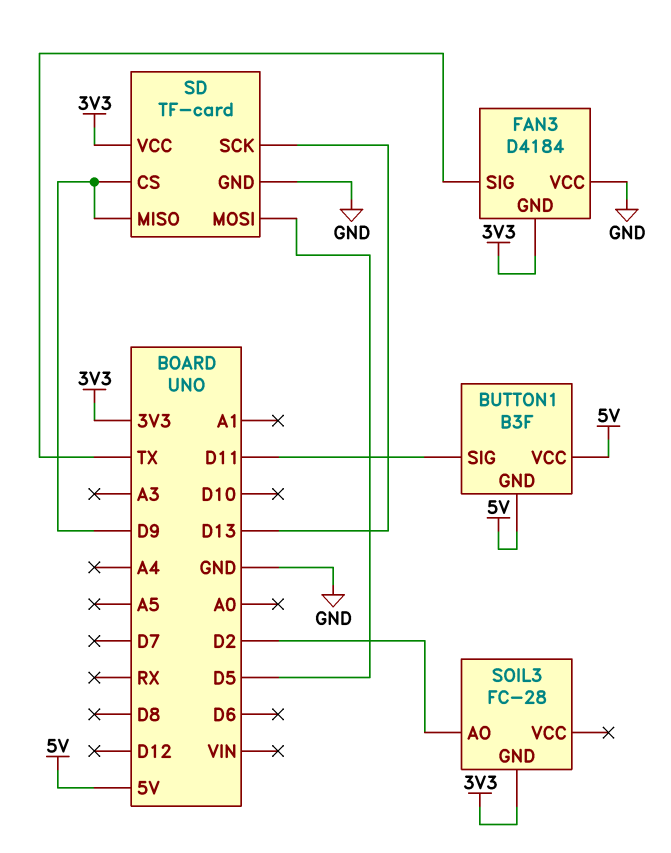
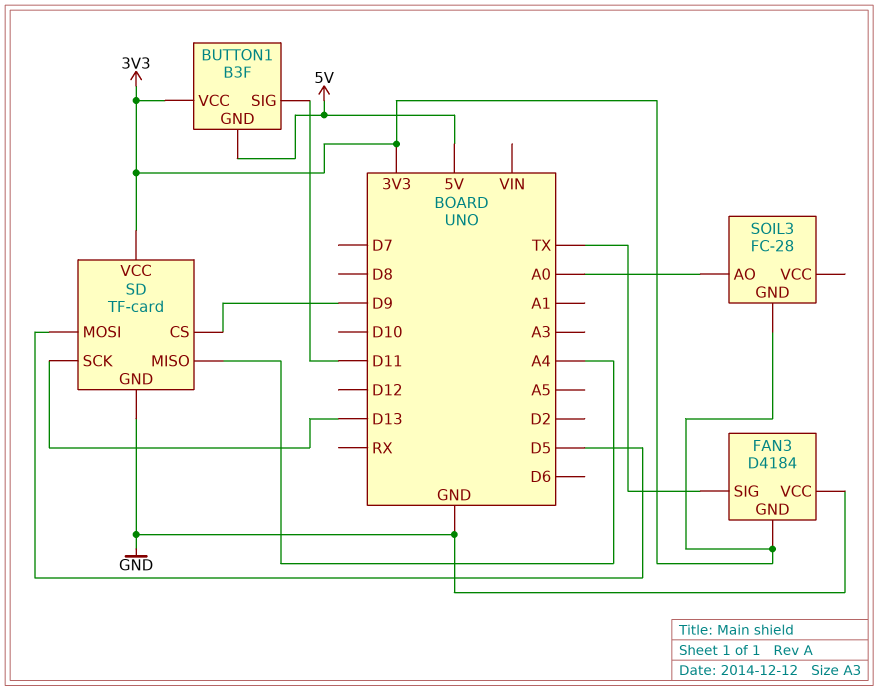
BUTTON1 pin VCC: 5V -> 3V3
SD pin MISO: D9 -> A4
SOIL3 pin AO: D2 -> A0

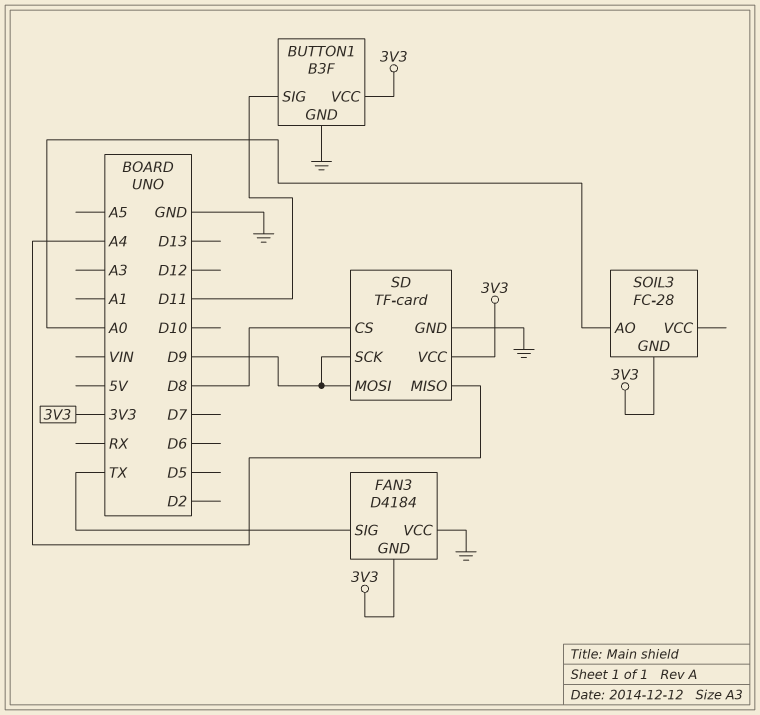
BUTTON1 pin GND: 5V -> GND
SD pin CS: D9 -> D8
SD pin MOSI: D5 -> D9
SD pin SCK: D13 -> D9

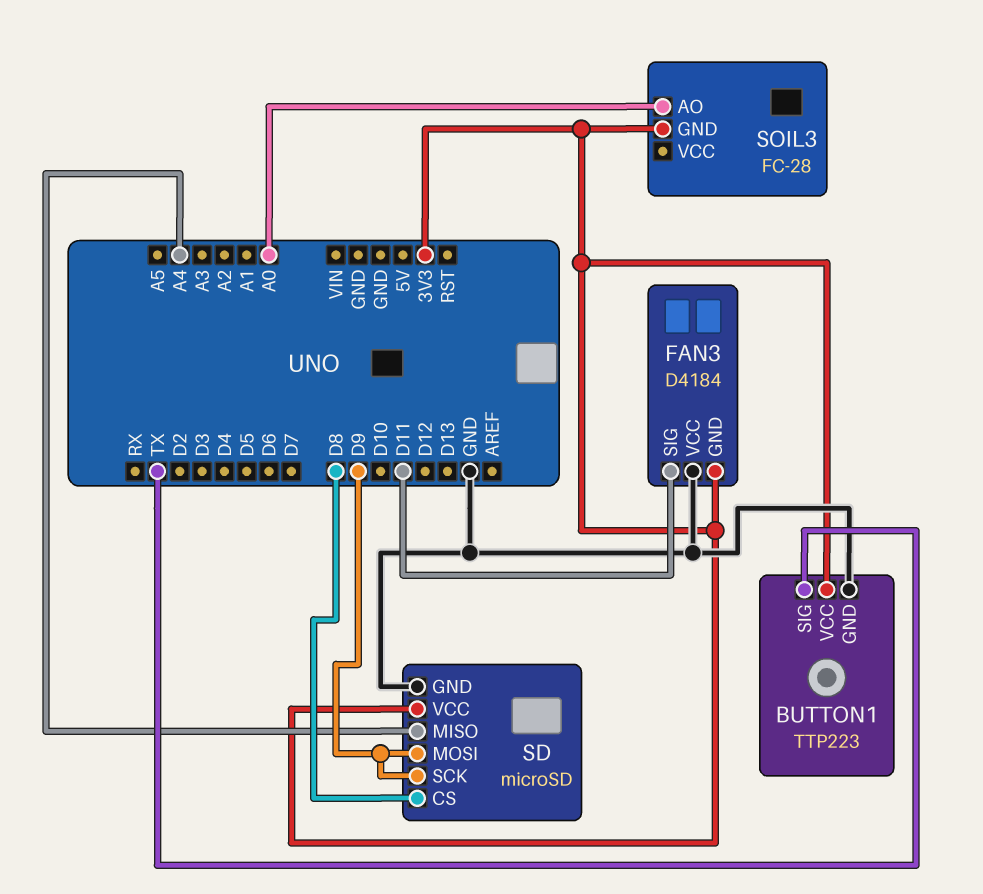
BUTTON1: B3F -> TTP223
BUTTON1 pin SIG: D11 -> TX
FAN3 pin SIG: TX -> D11
SD: TF-card -> microSD

